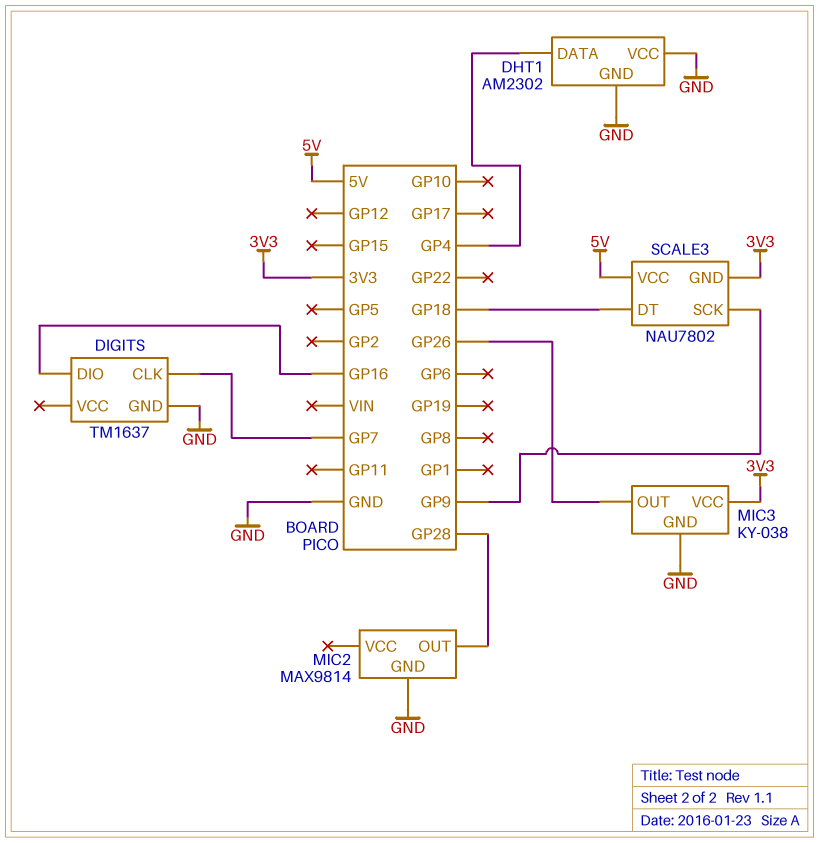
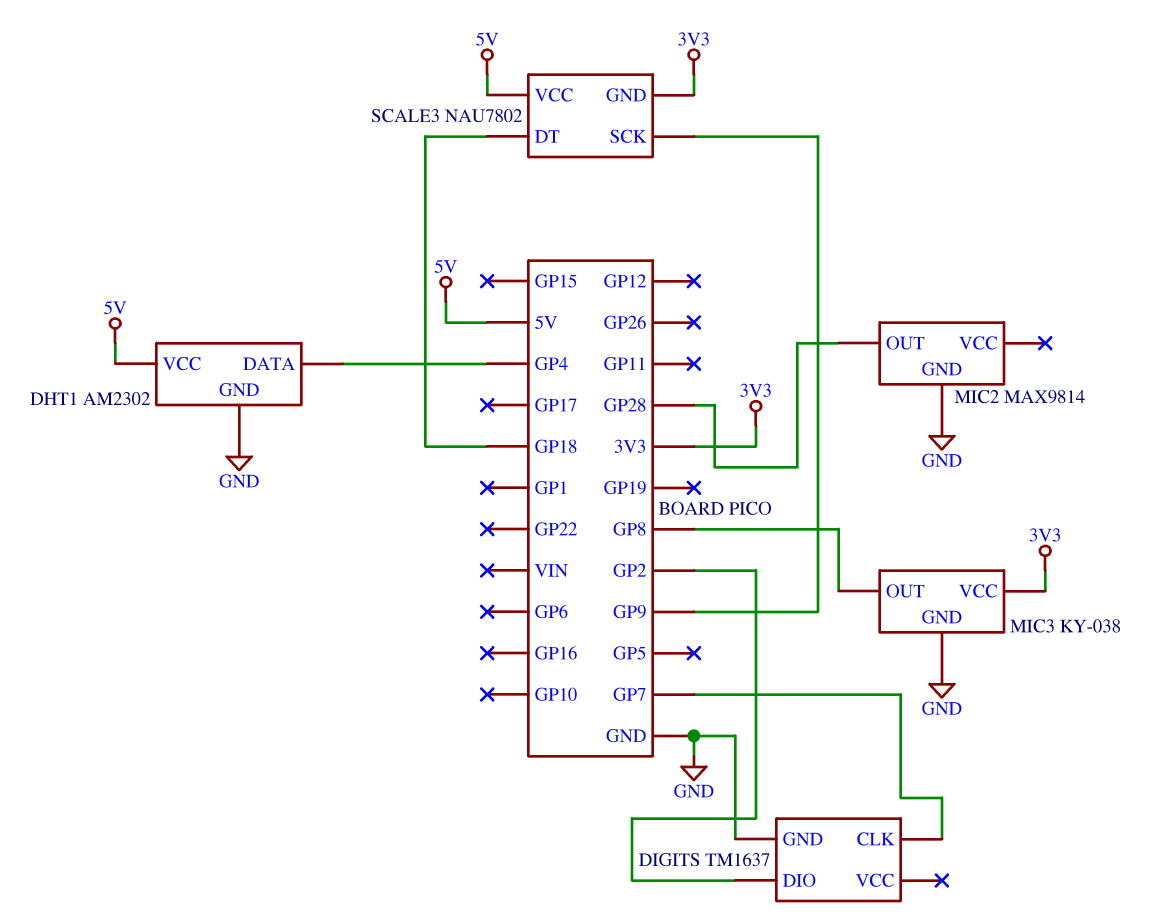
DHT1 pin VCC: GND -> 5V
DIGITS pin DIO: GP16 -> GP2
MIC3 pin OUT: GP26 -> GP8

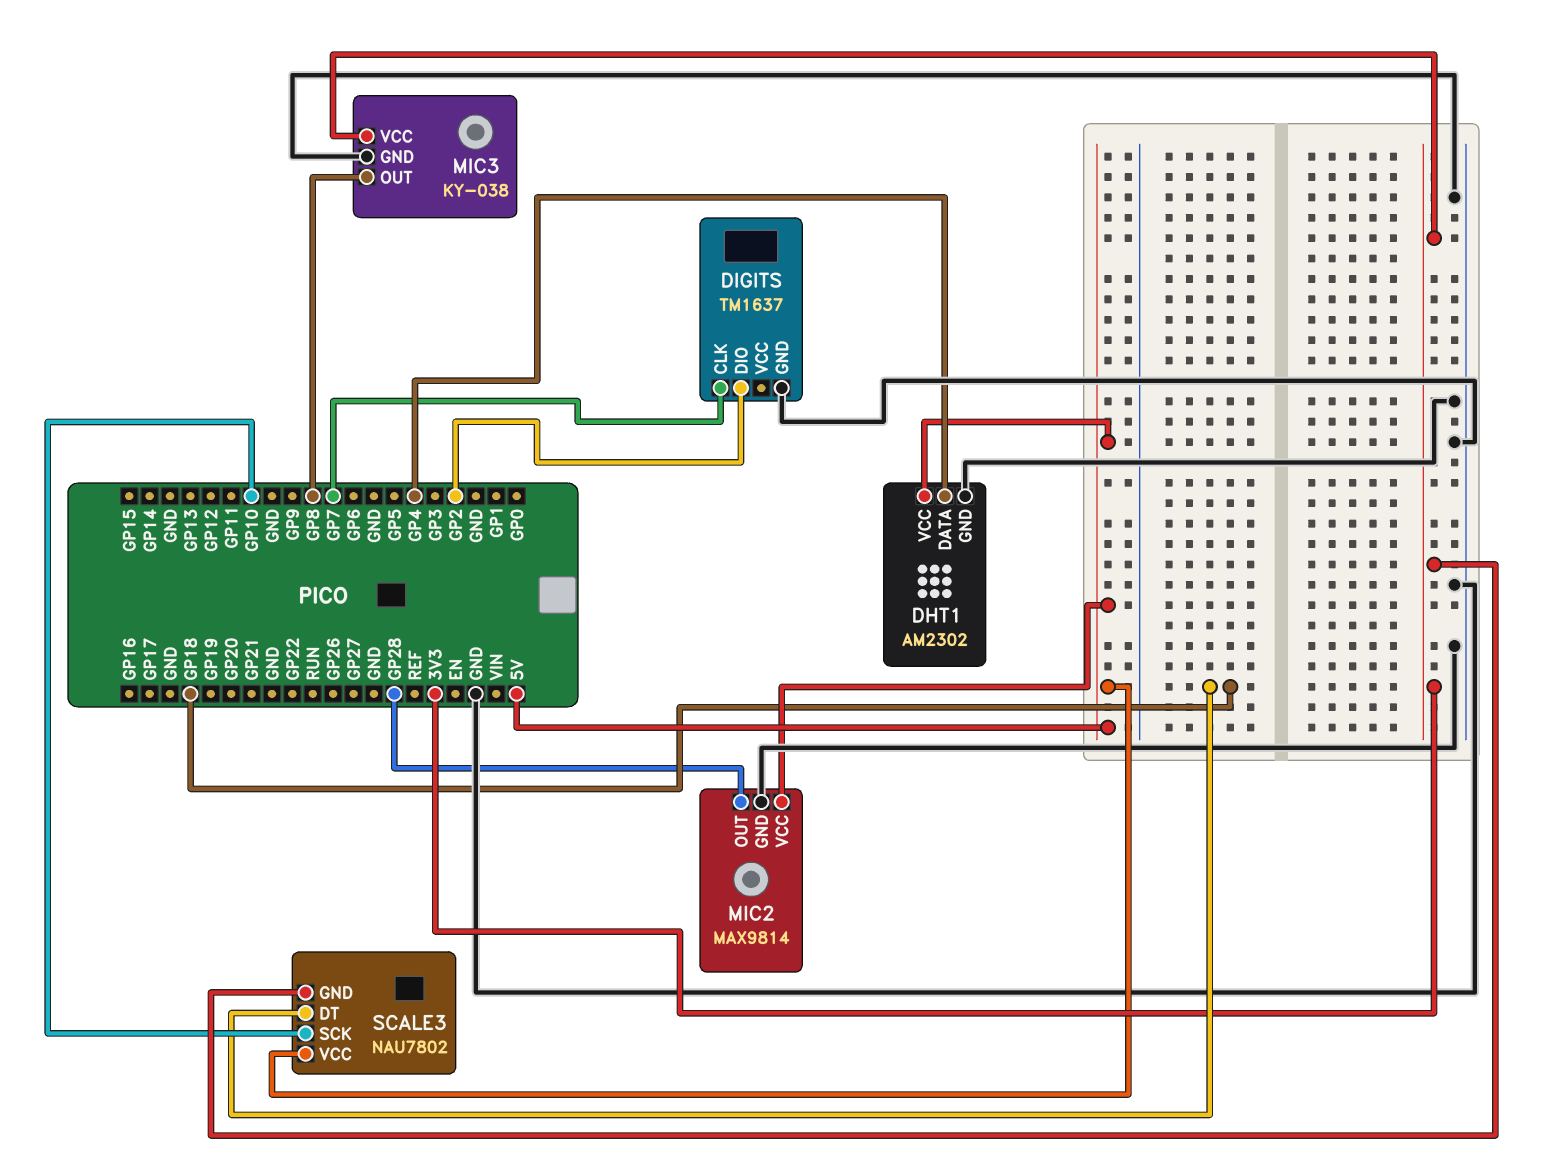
MIC2 pin VCC: none -> 5V
SCALE3 pin SCK: GP9 -> GP10

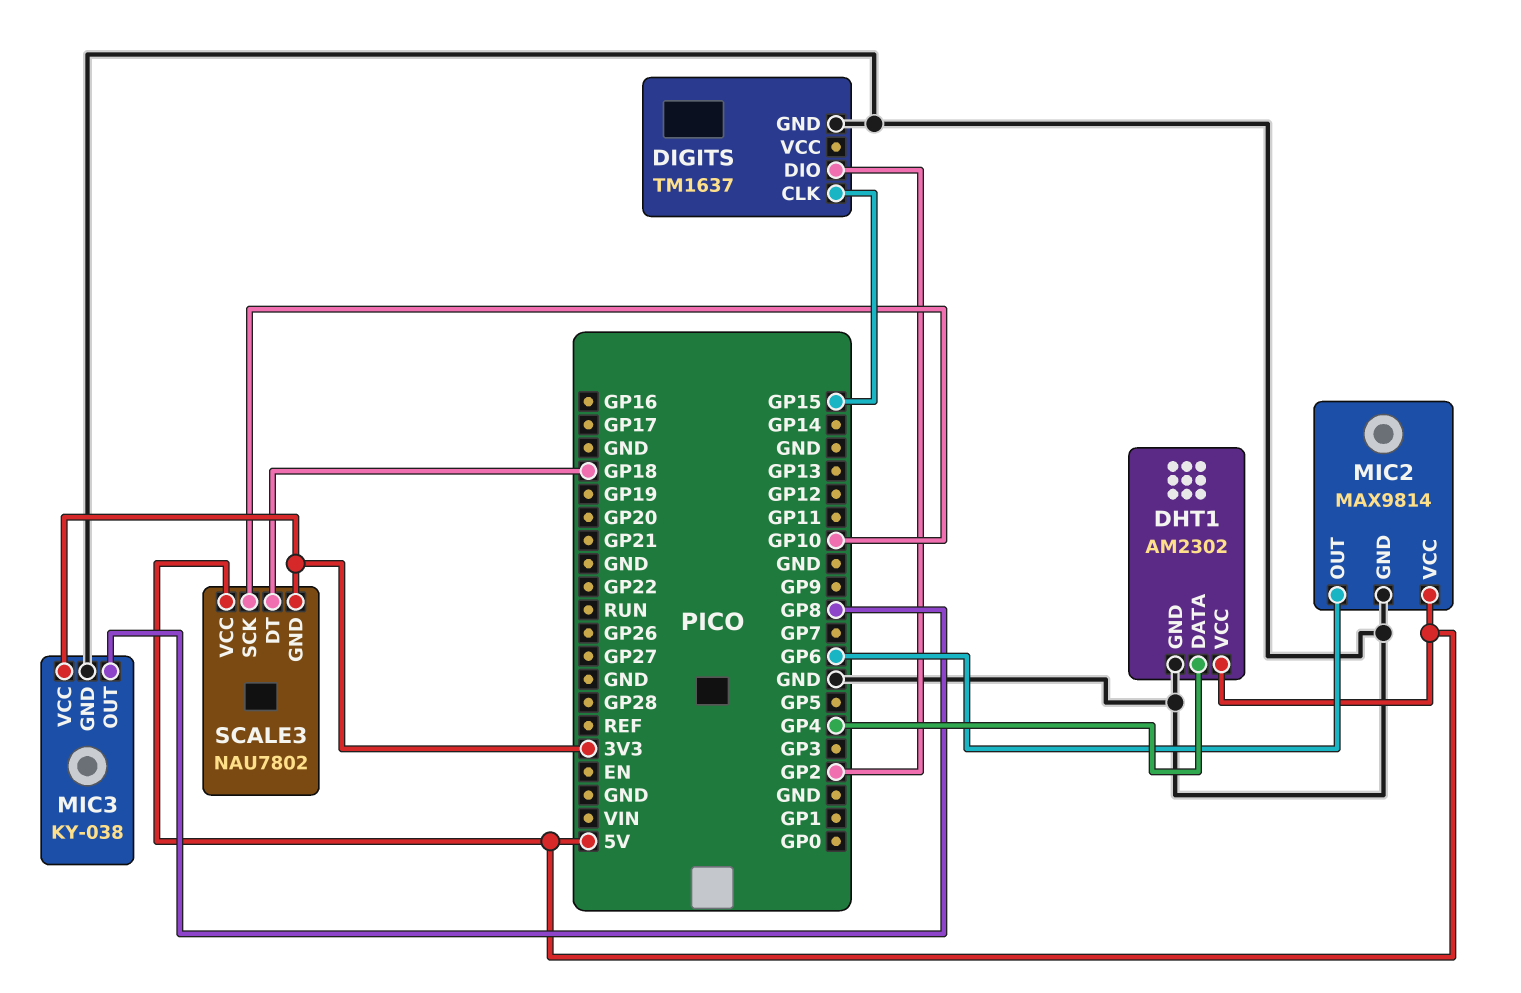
DIGITS pin CLK: GP7 -> GP15
MIC2 pin OUT: GP28 -> GP6

